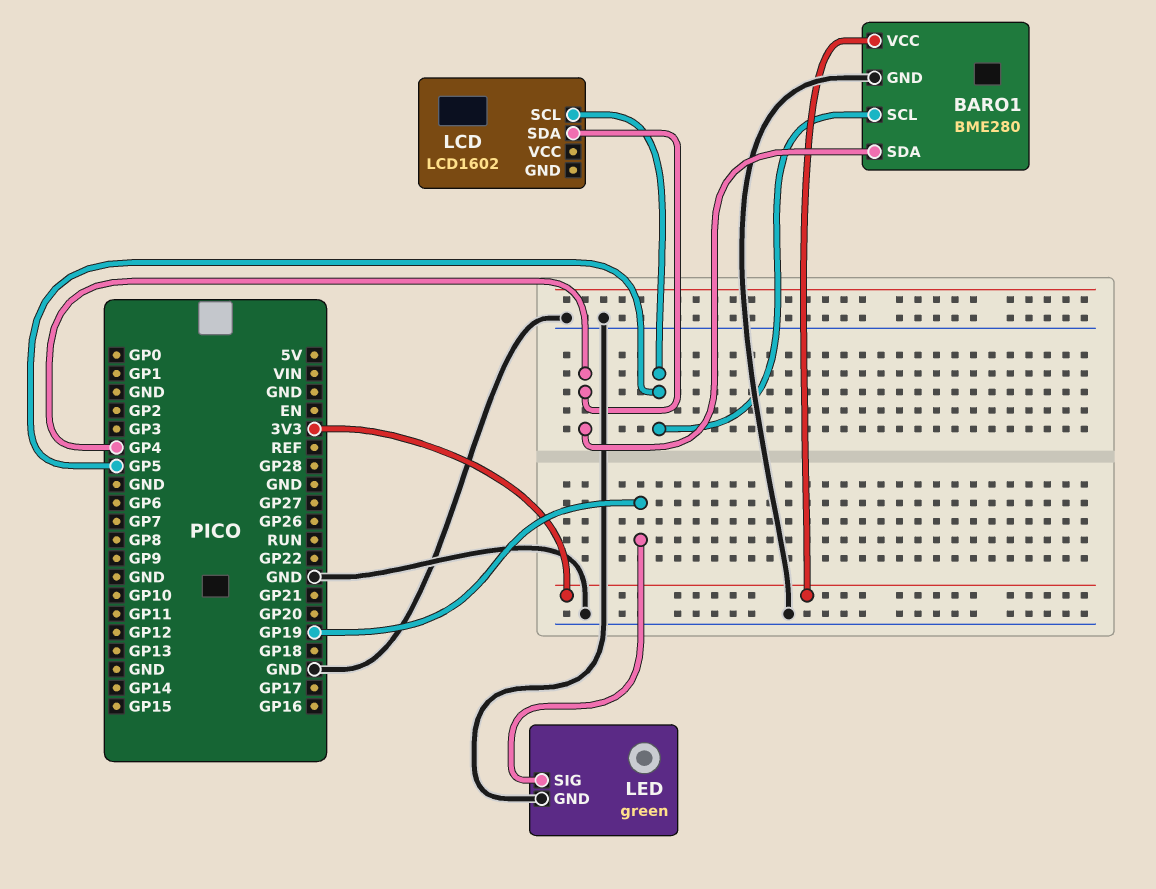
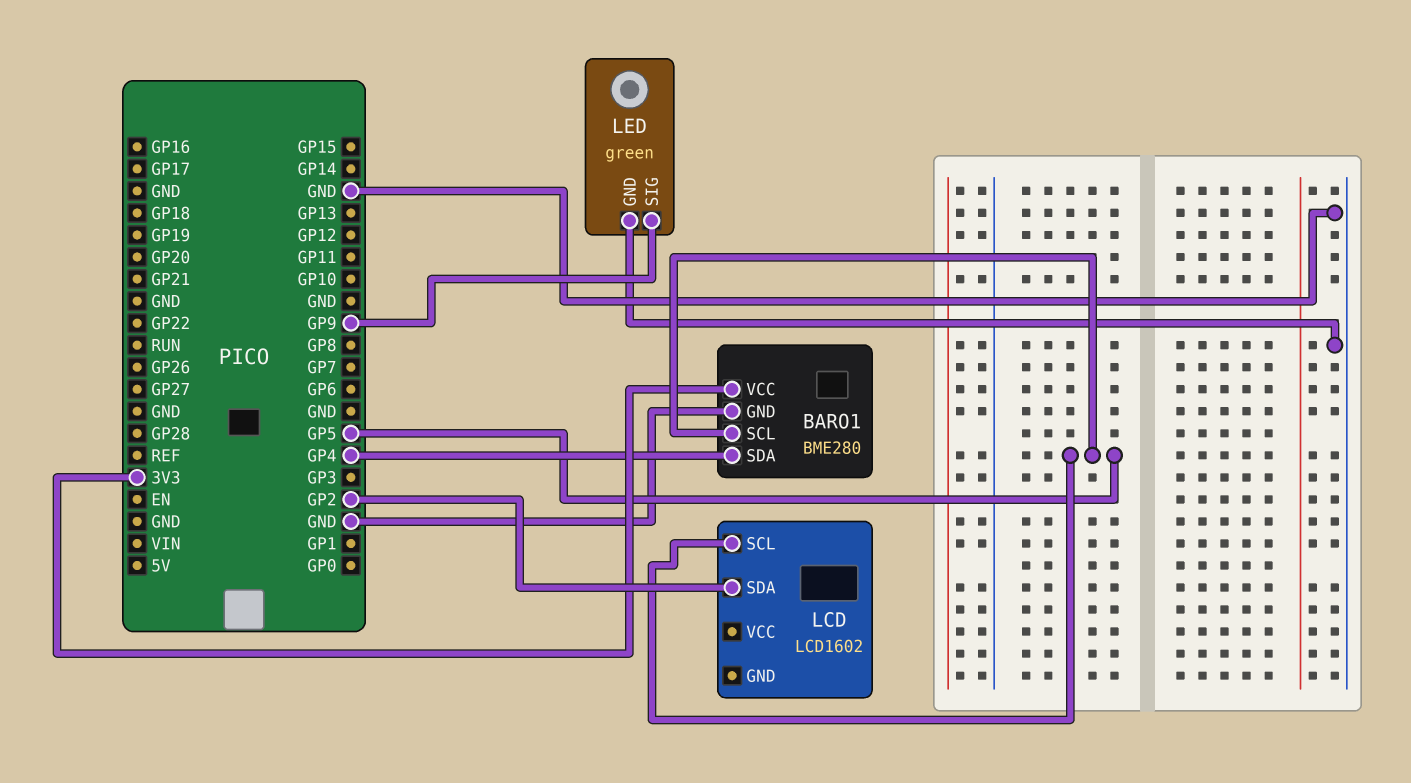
LCD pin SDA: GP4 -> GP2
LED pin SIG: GP19 -> GP9

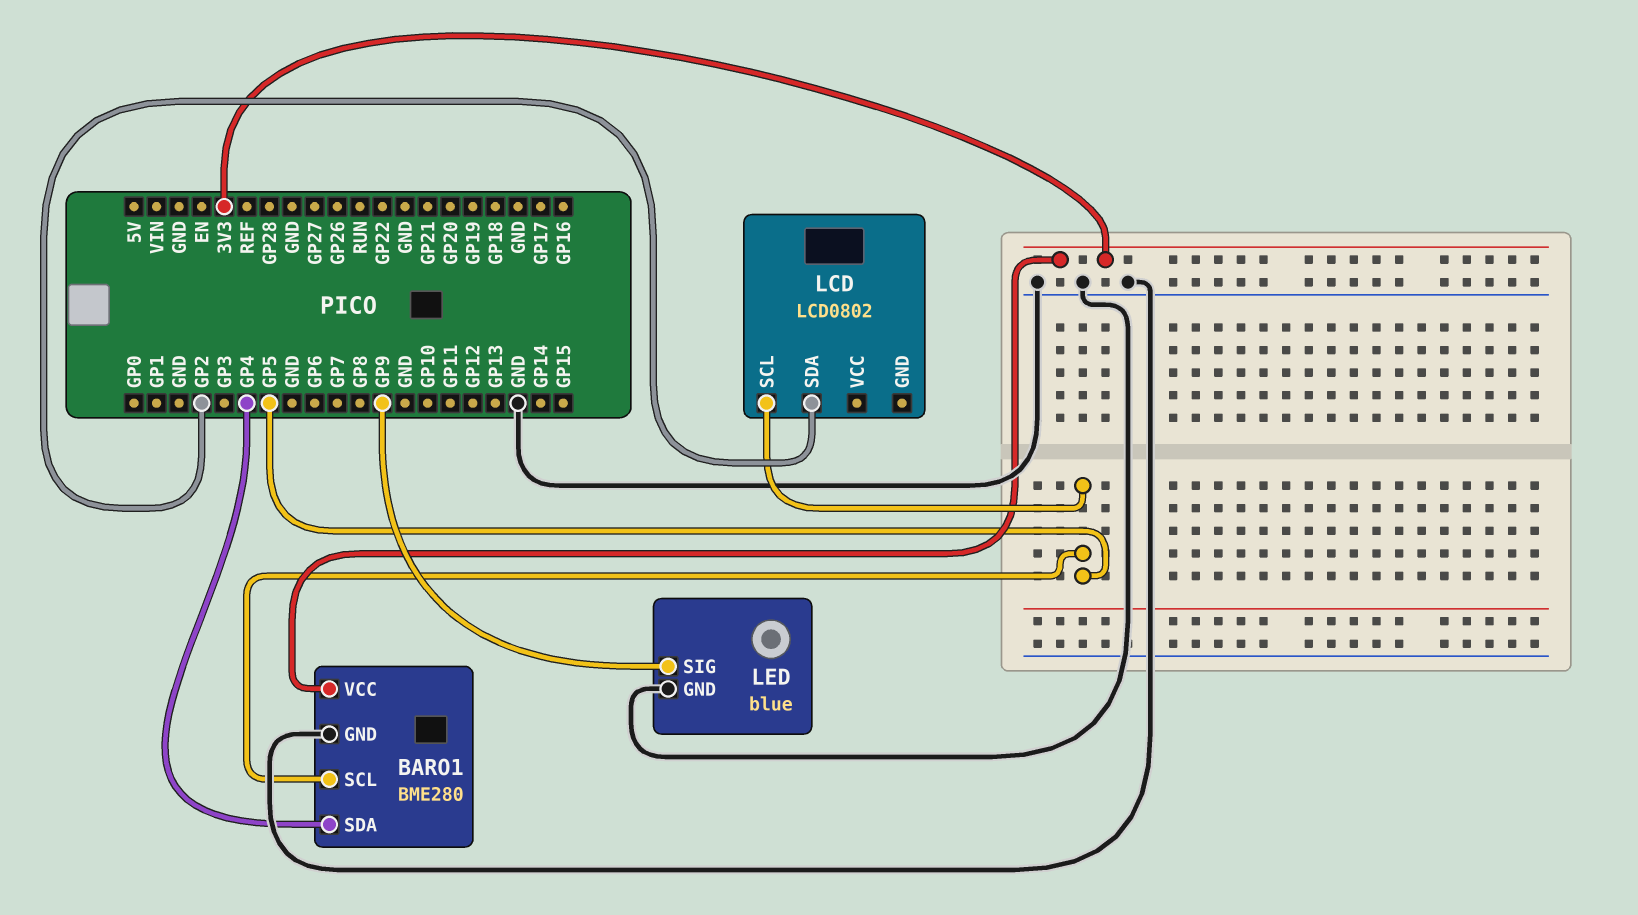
LCD: LCD1602 -> LCD0802
LED: green -> blue

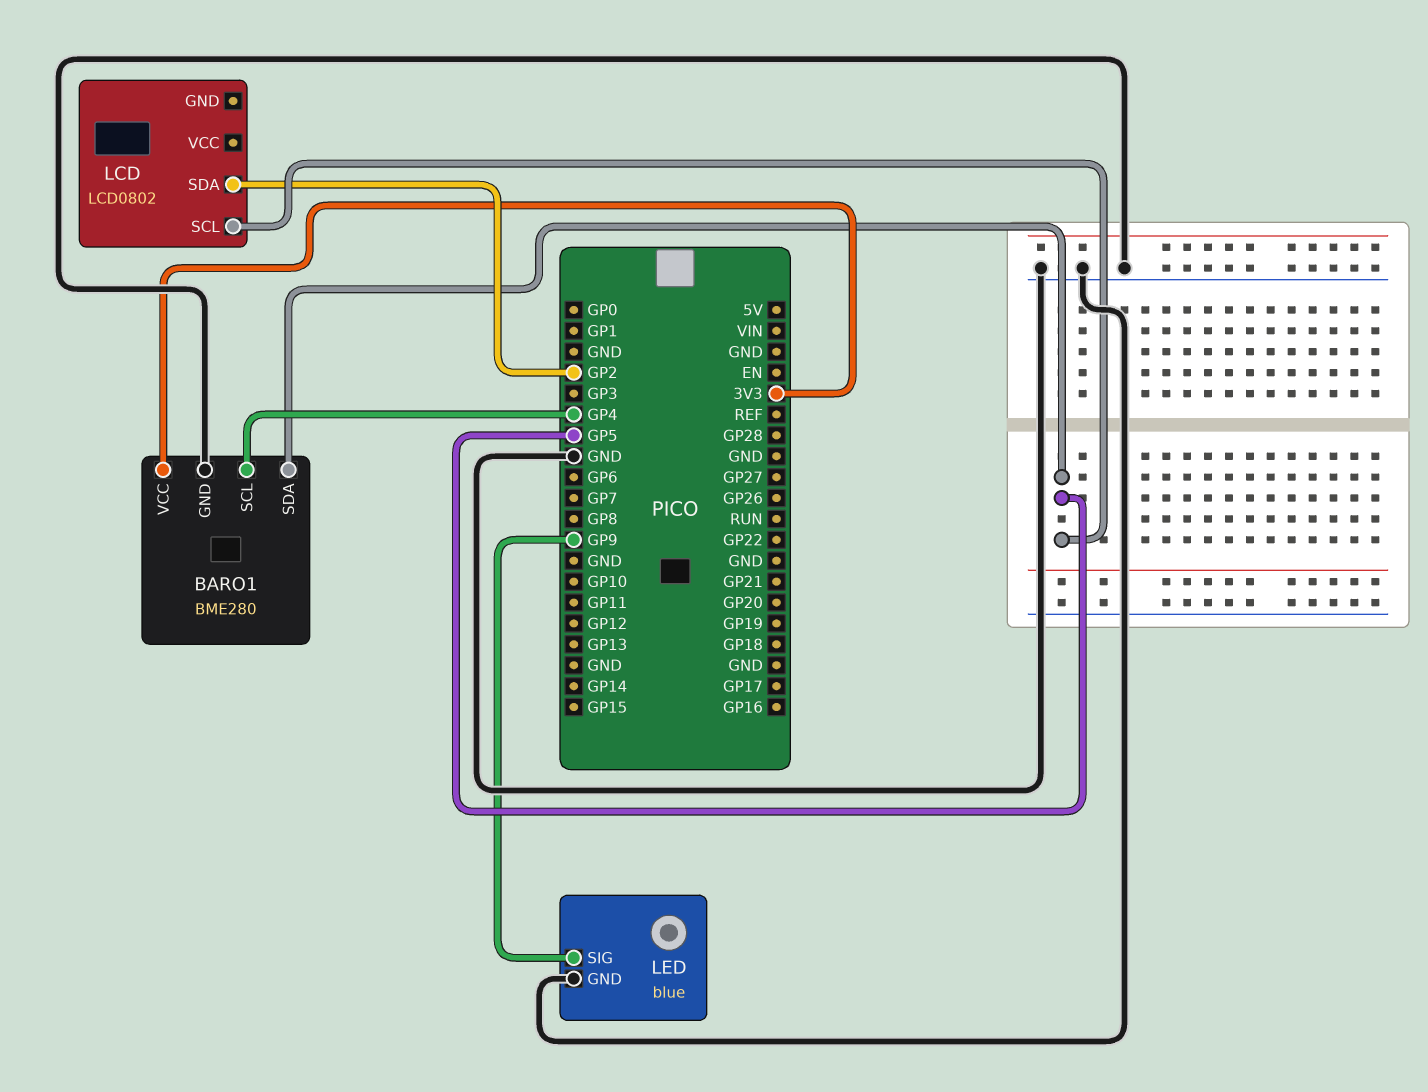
BARO1 pin SCL: GP5 -> GP4
BARO1 pin SDA: GP4 -> GP5

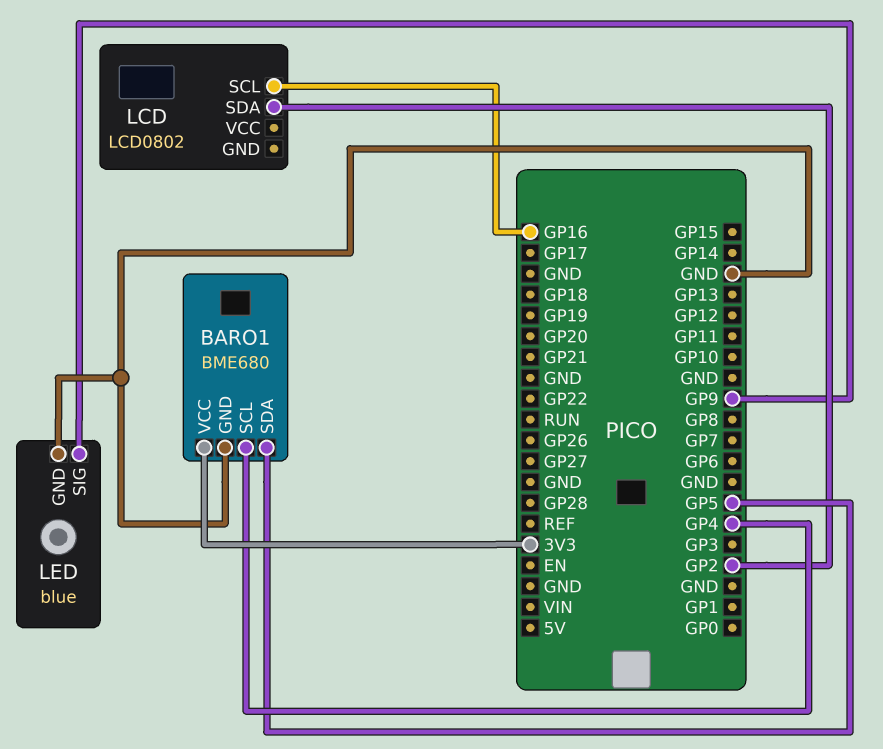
BARO1: BME280 -> BME680
LCD pin SCL: GP5 -> GP16

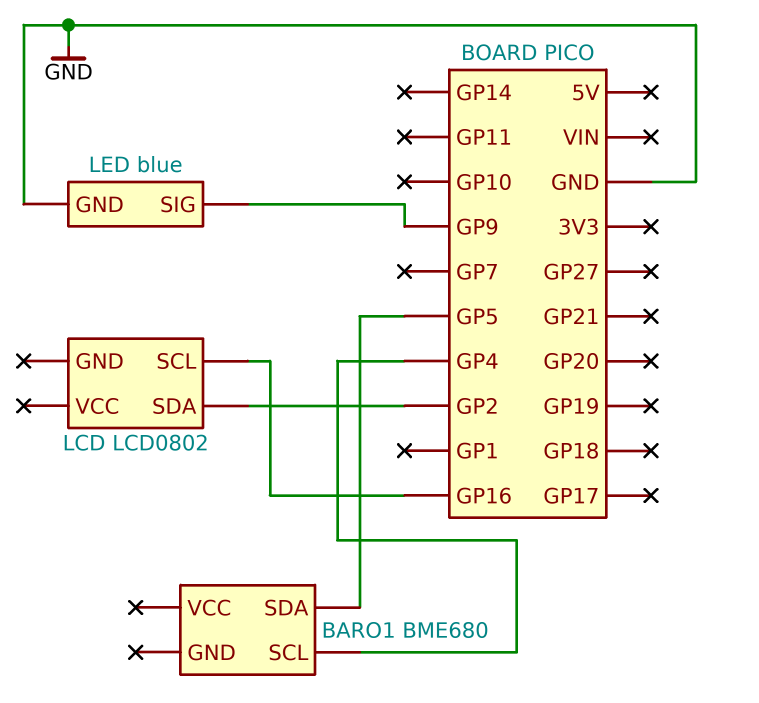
BARO1 pin GND: GND -> none
BARO1 pin VCC: 3V3 -> none

